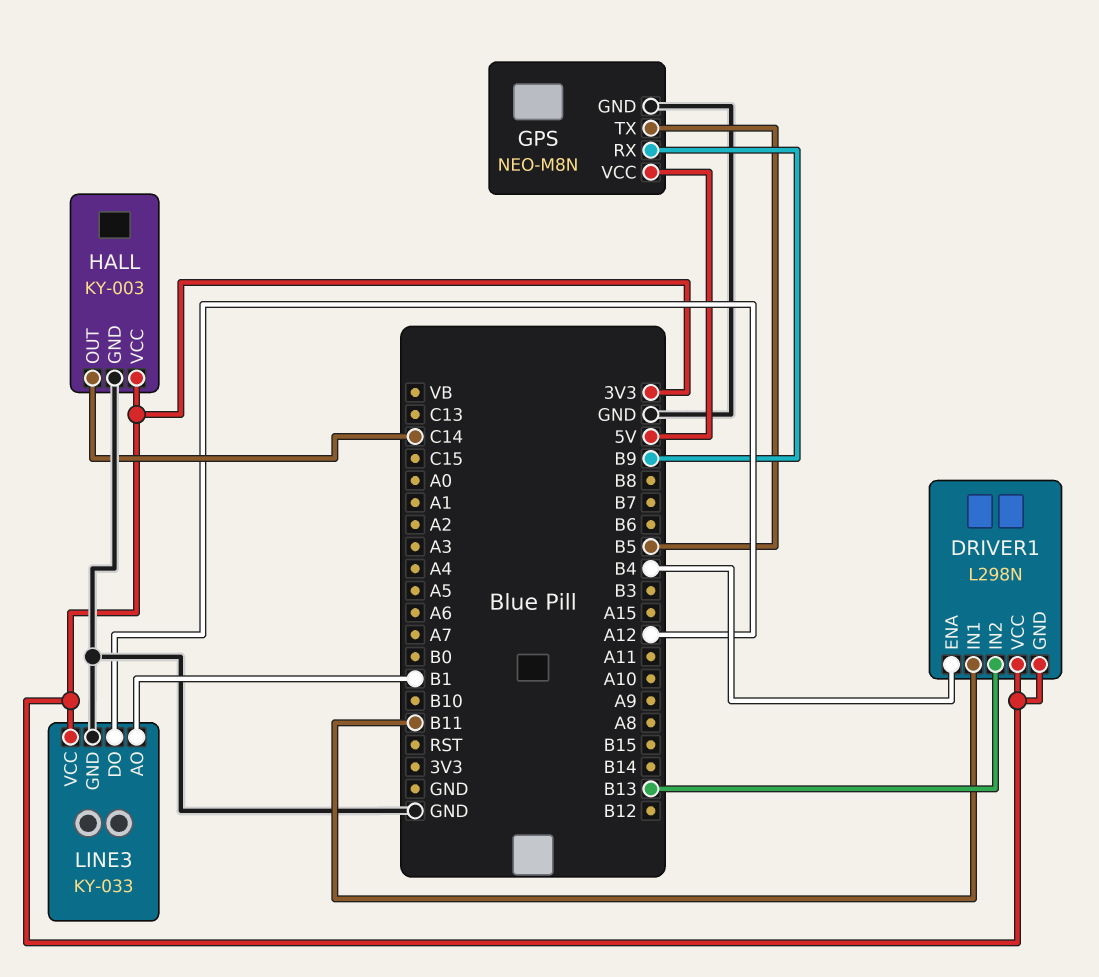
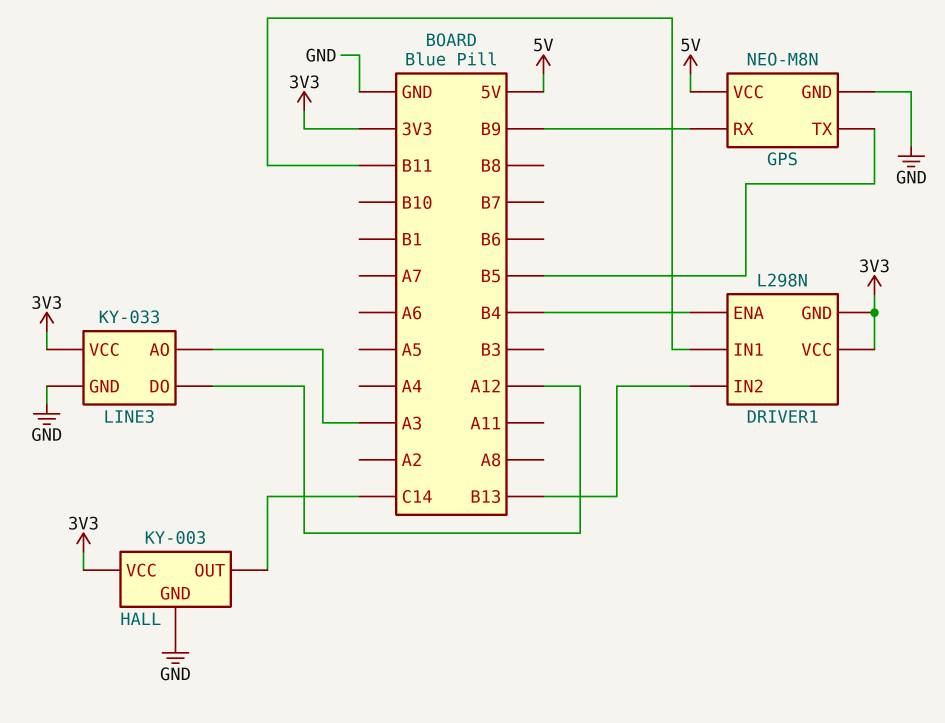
LINE3 pin AO: B1 -> A3

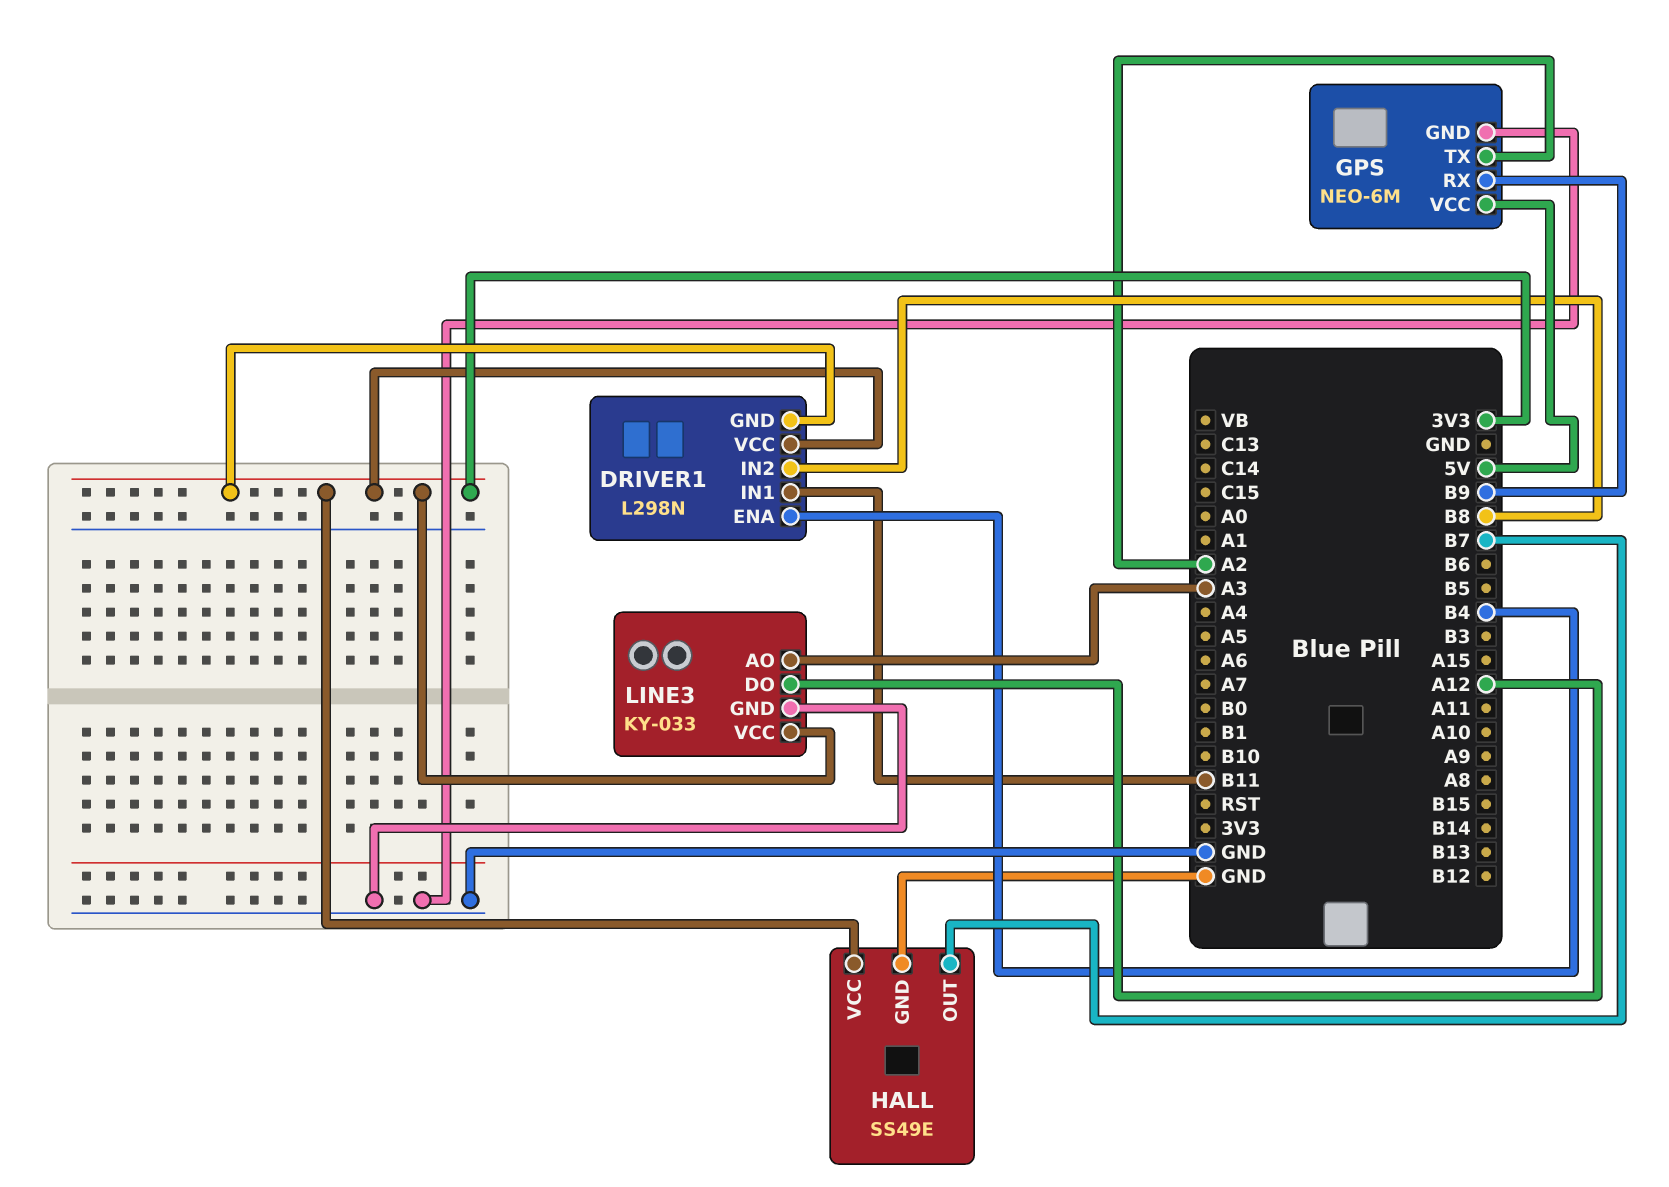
DRIVER1 pin IN2: B13 -> B8
GPS: NEO-M8N -> NEO-6M
GPS pin TX: B5 -> A2
HALL: KY-003 -> SS49E
HALL pin OUT: C14 -> B7

